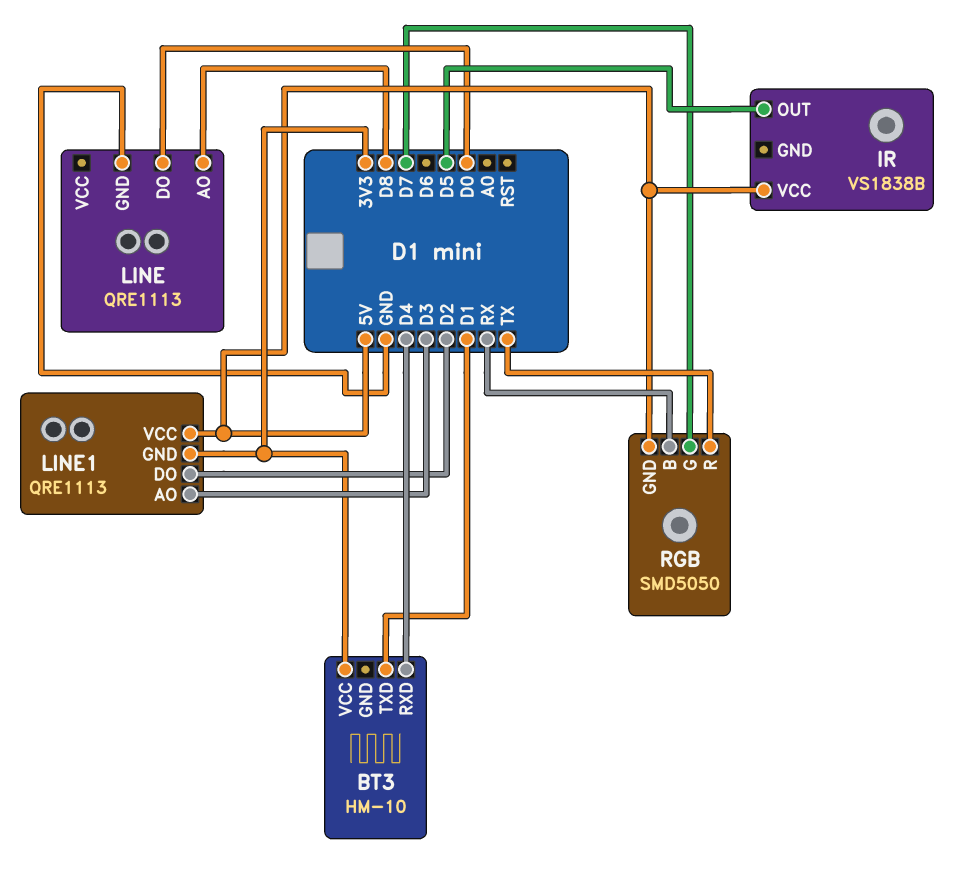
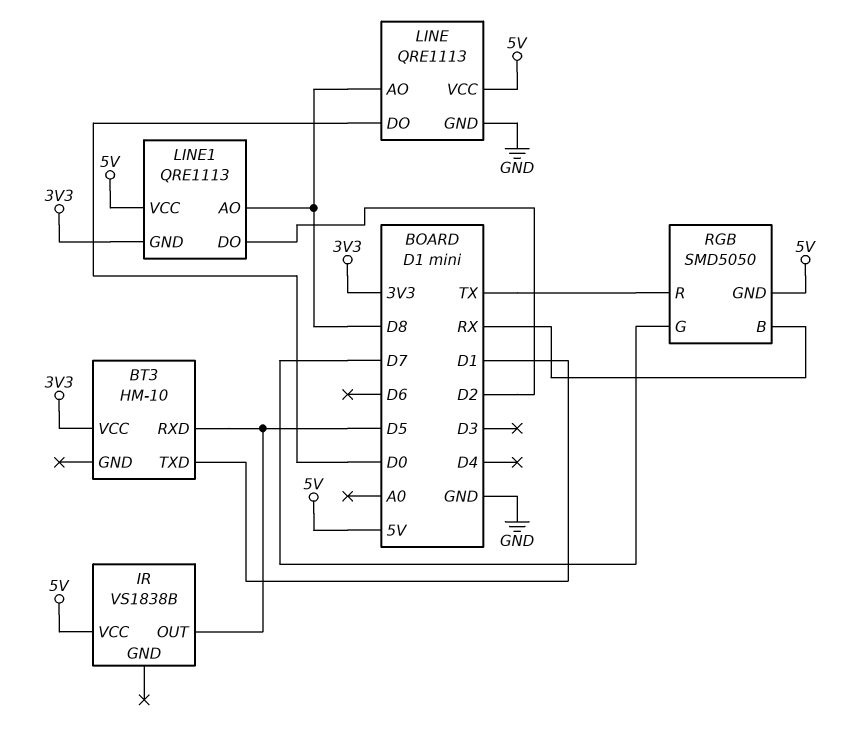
BT3 pin RXD: D4 -> D5
LINE pin VCC: none -> 5V
LINE1 pin AO: D3 -> D8

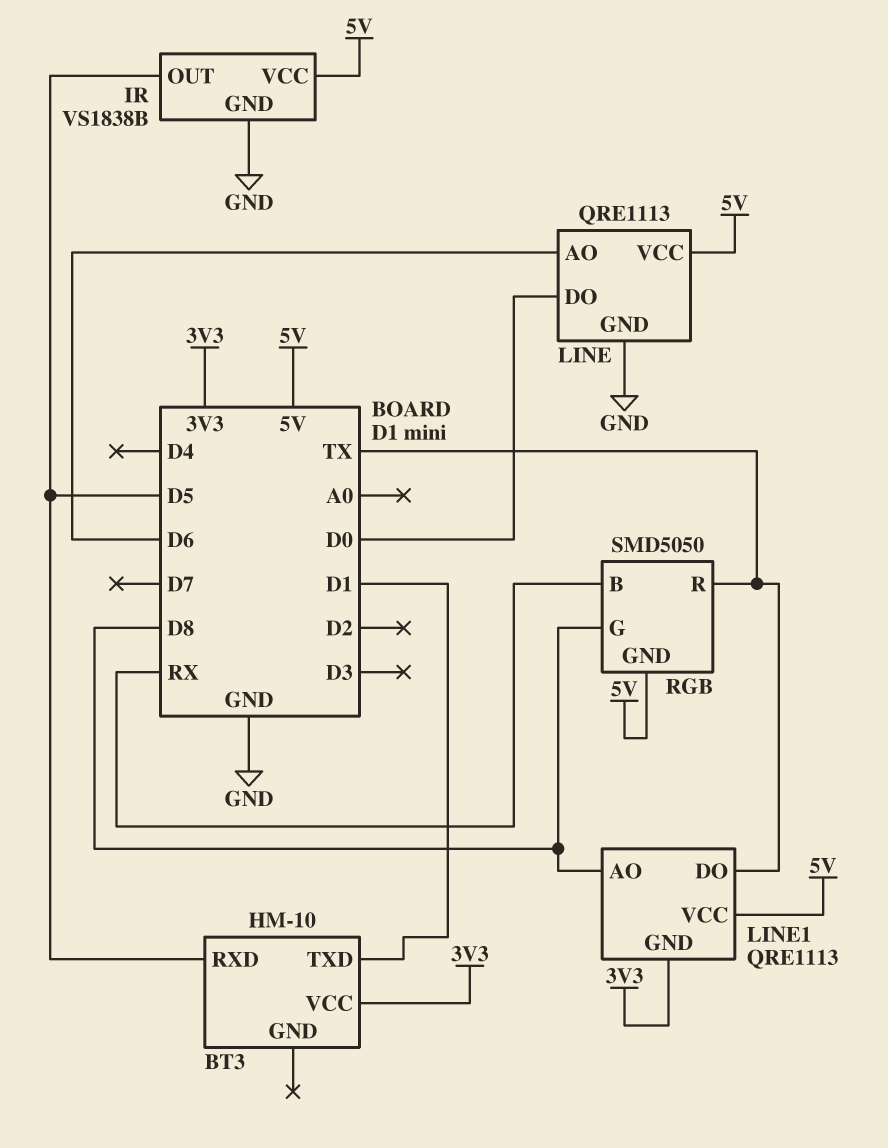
IR pin GND: none -> GND
LINE pin AO: D8 -> D6
LINE1 pin DO: D2 -> TX
RGB pin G: D7 -> D8

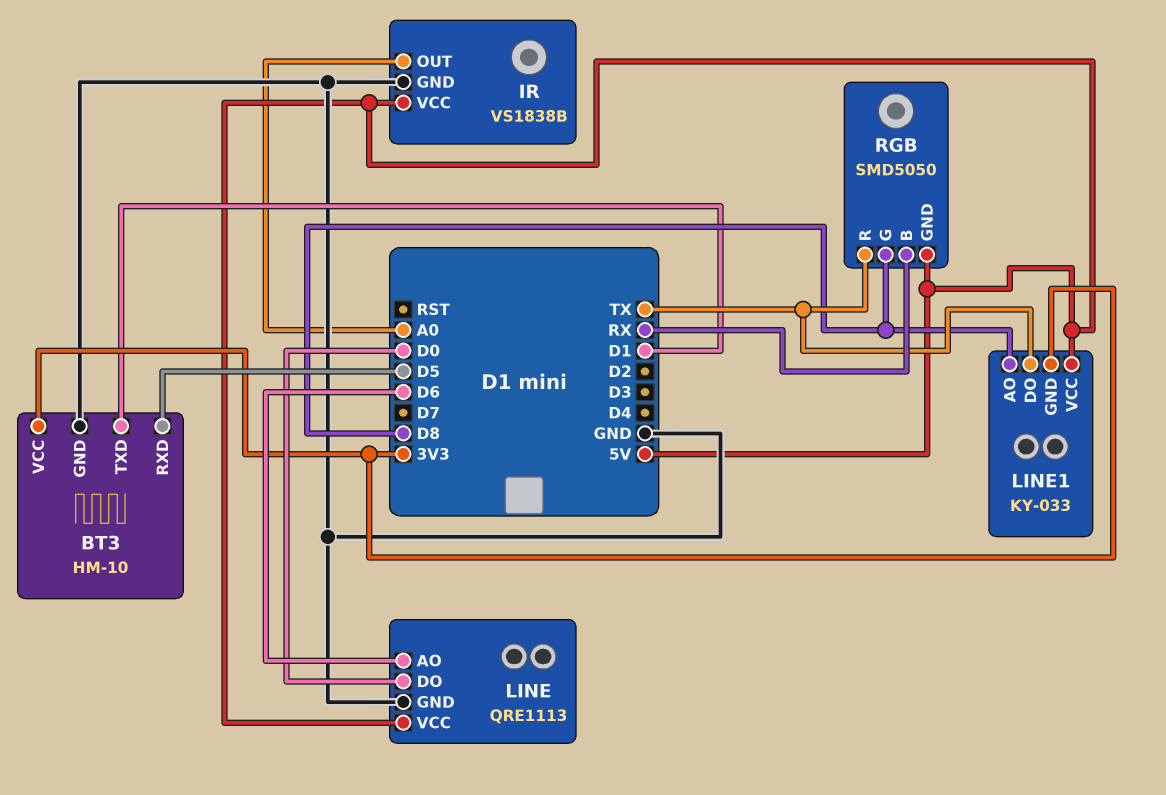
BT3 pin GND: none -> GND
IR pin OUT: D5 -> A0
LINE1: QRE1113 -> KY-033

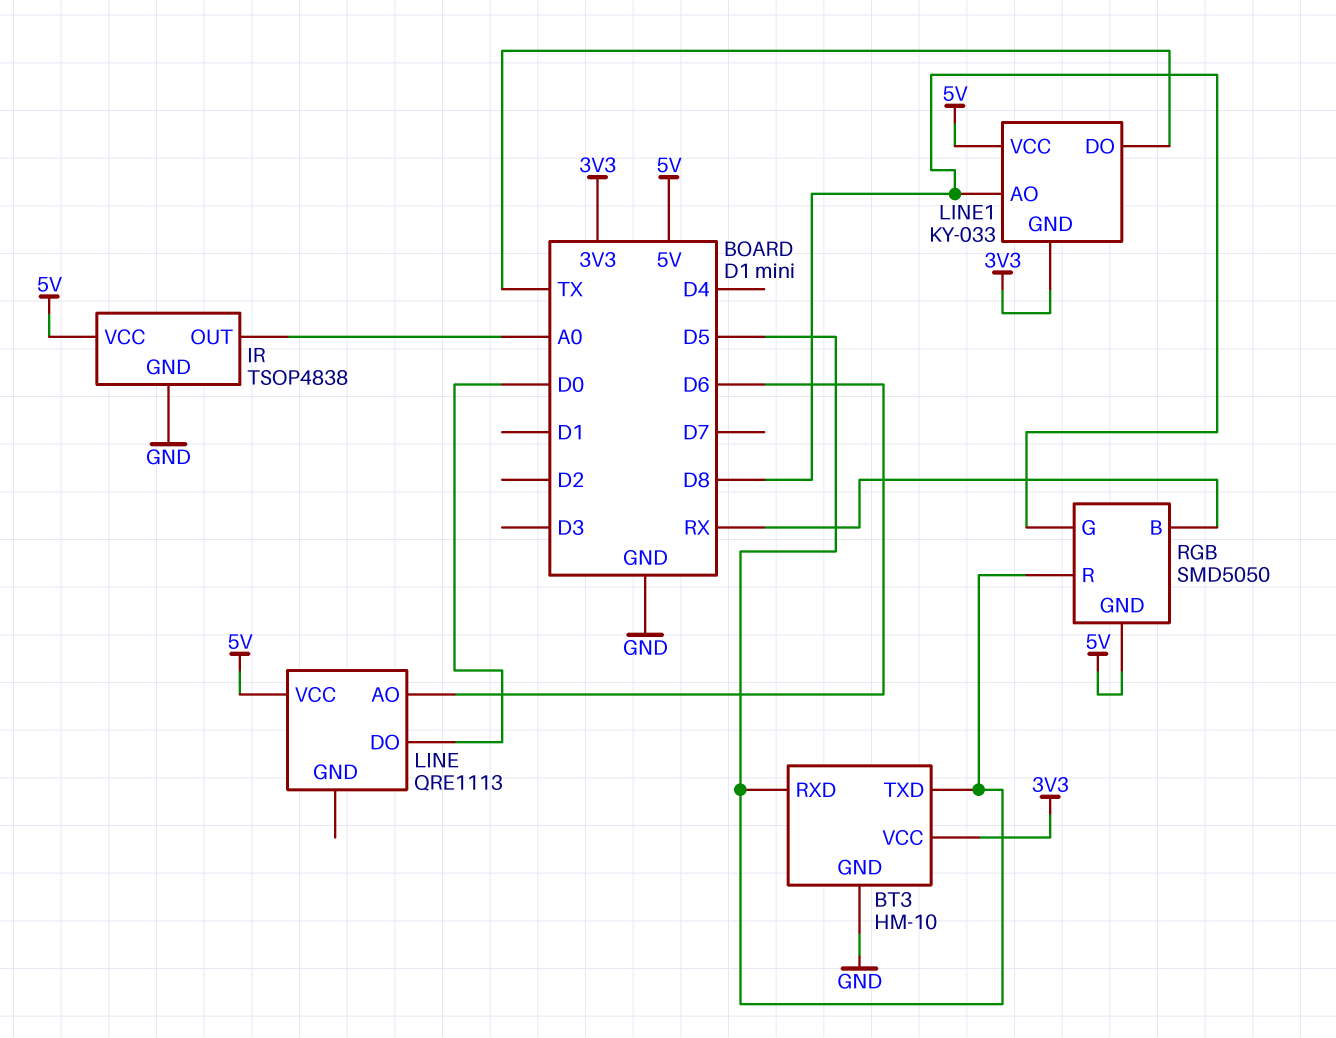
BT3 pin TXD: D1 -> D5
IR: VS1838B -> TSOP4838
LINE pin GND: GND -> none
RGB pin R: TX -> D5

